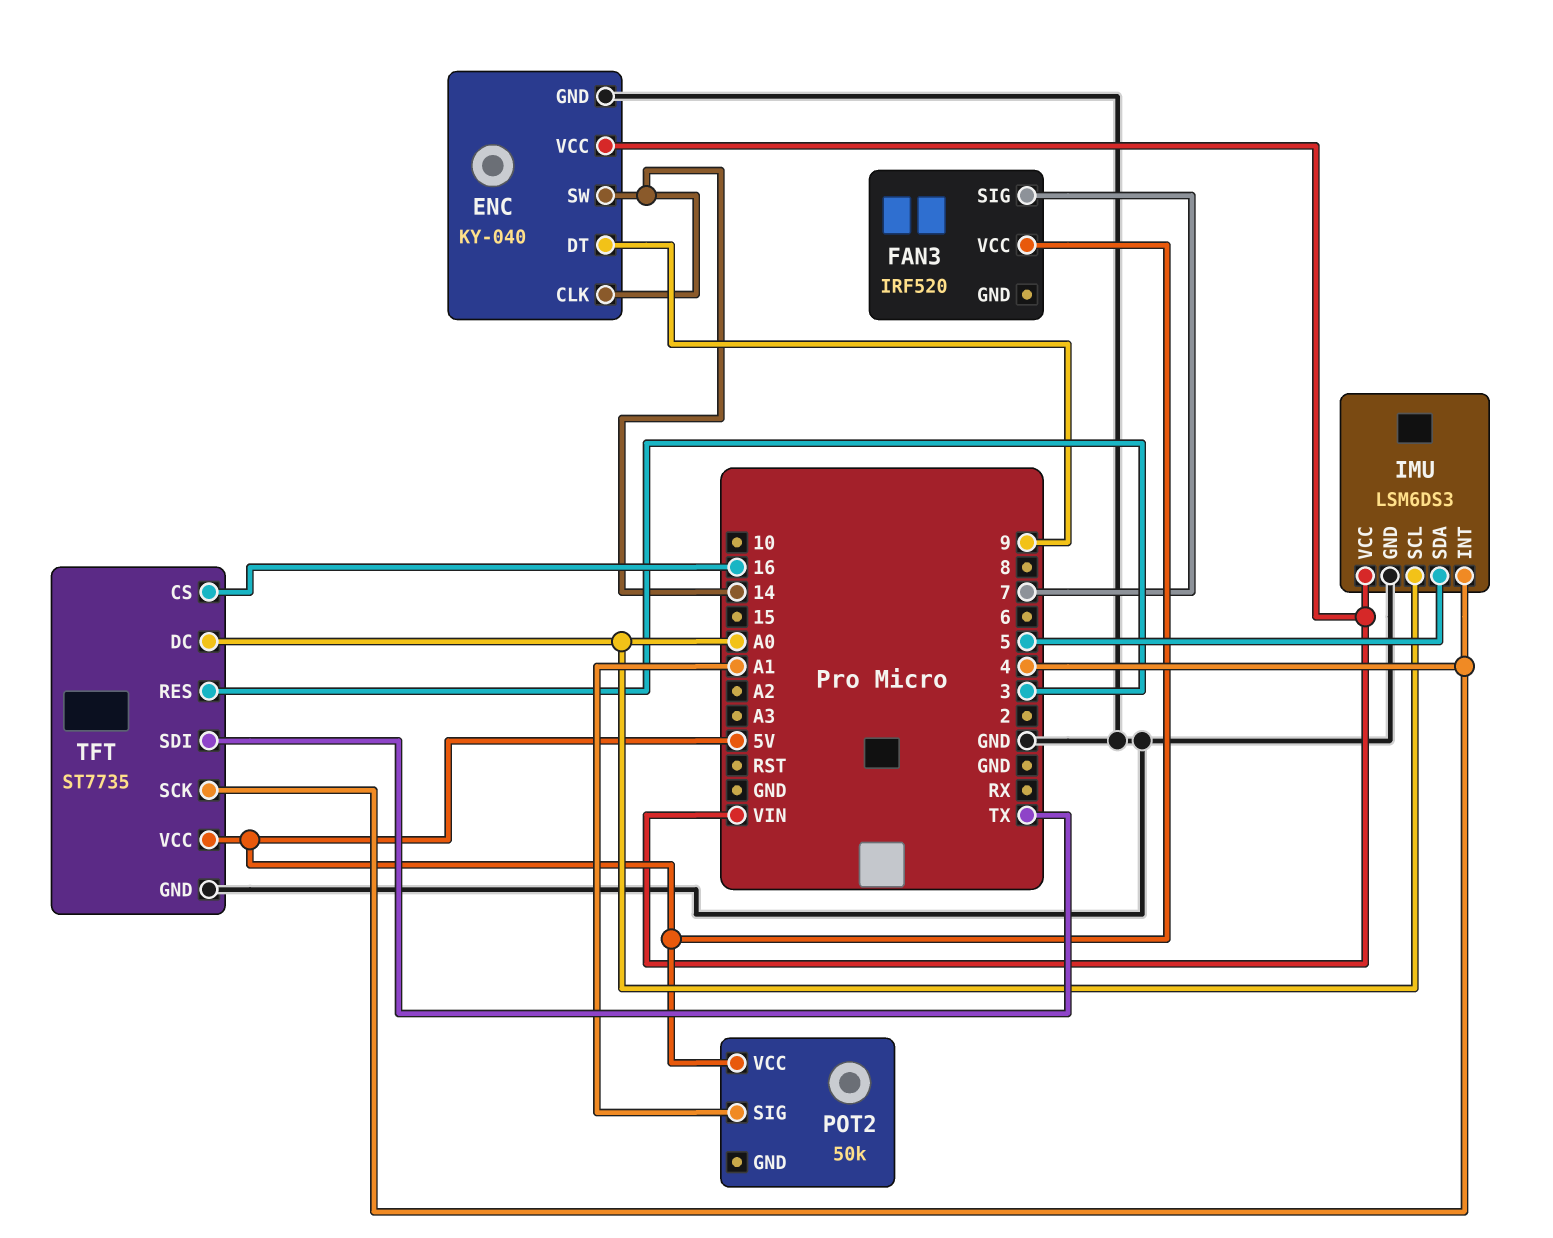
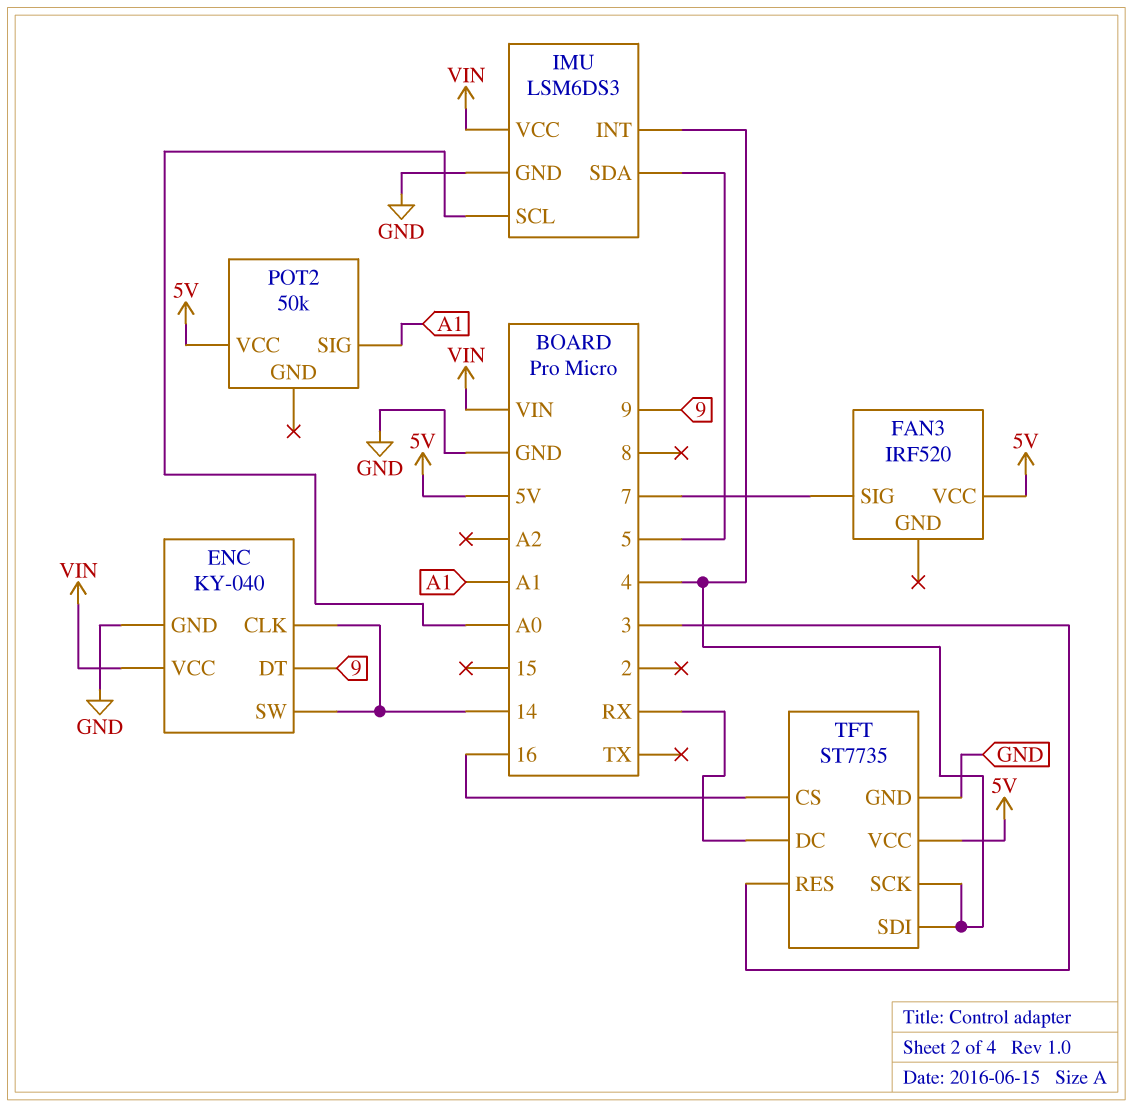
TFT pin DC: A0 -> RX
TFT pin SDI: TX -> 4

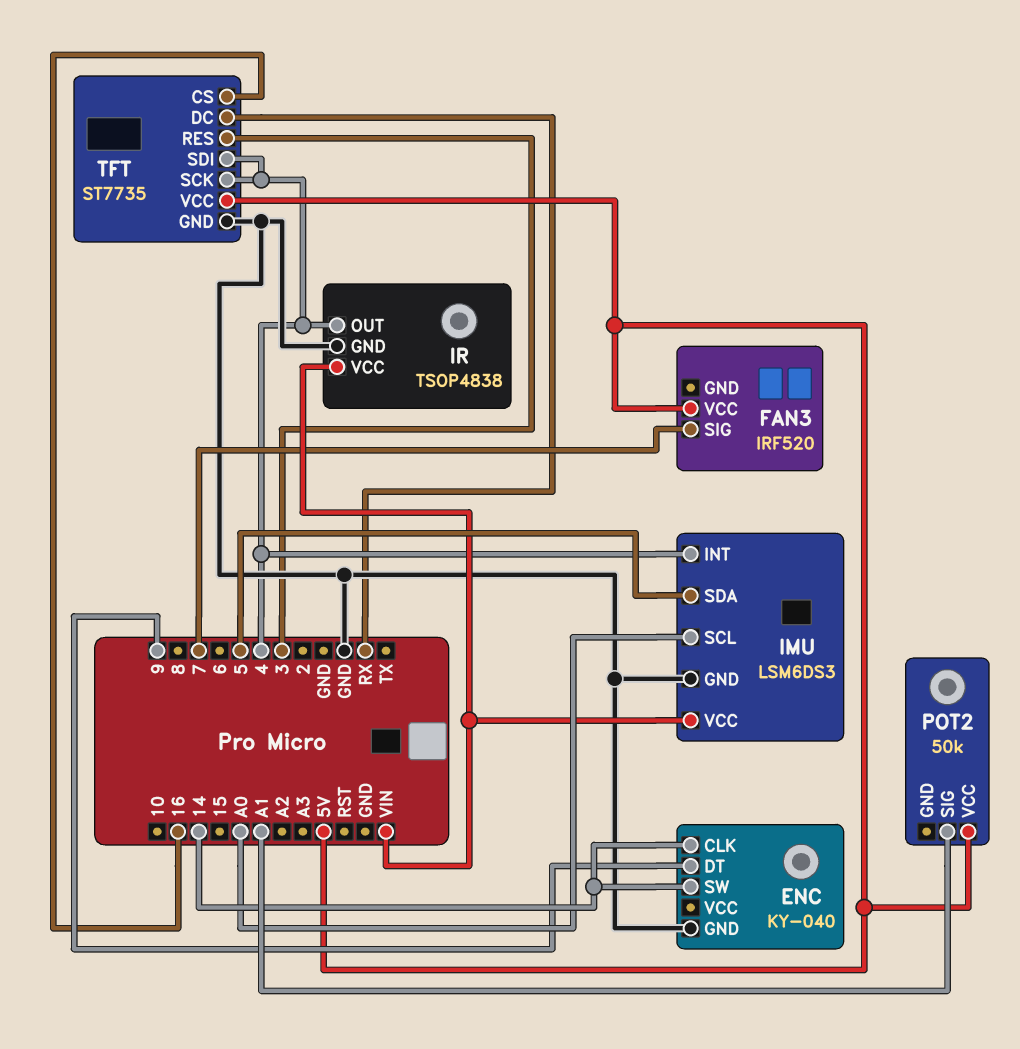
ENC pin VCC: VIN -> none
IR: none -> TSOP4838
IR pin GND: none -> GND
IR pin OUT: none -> 4
IR pin VCC: none -> VIN

